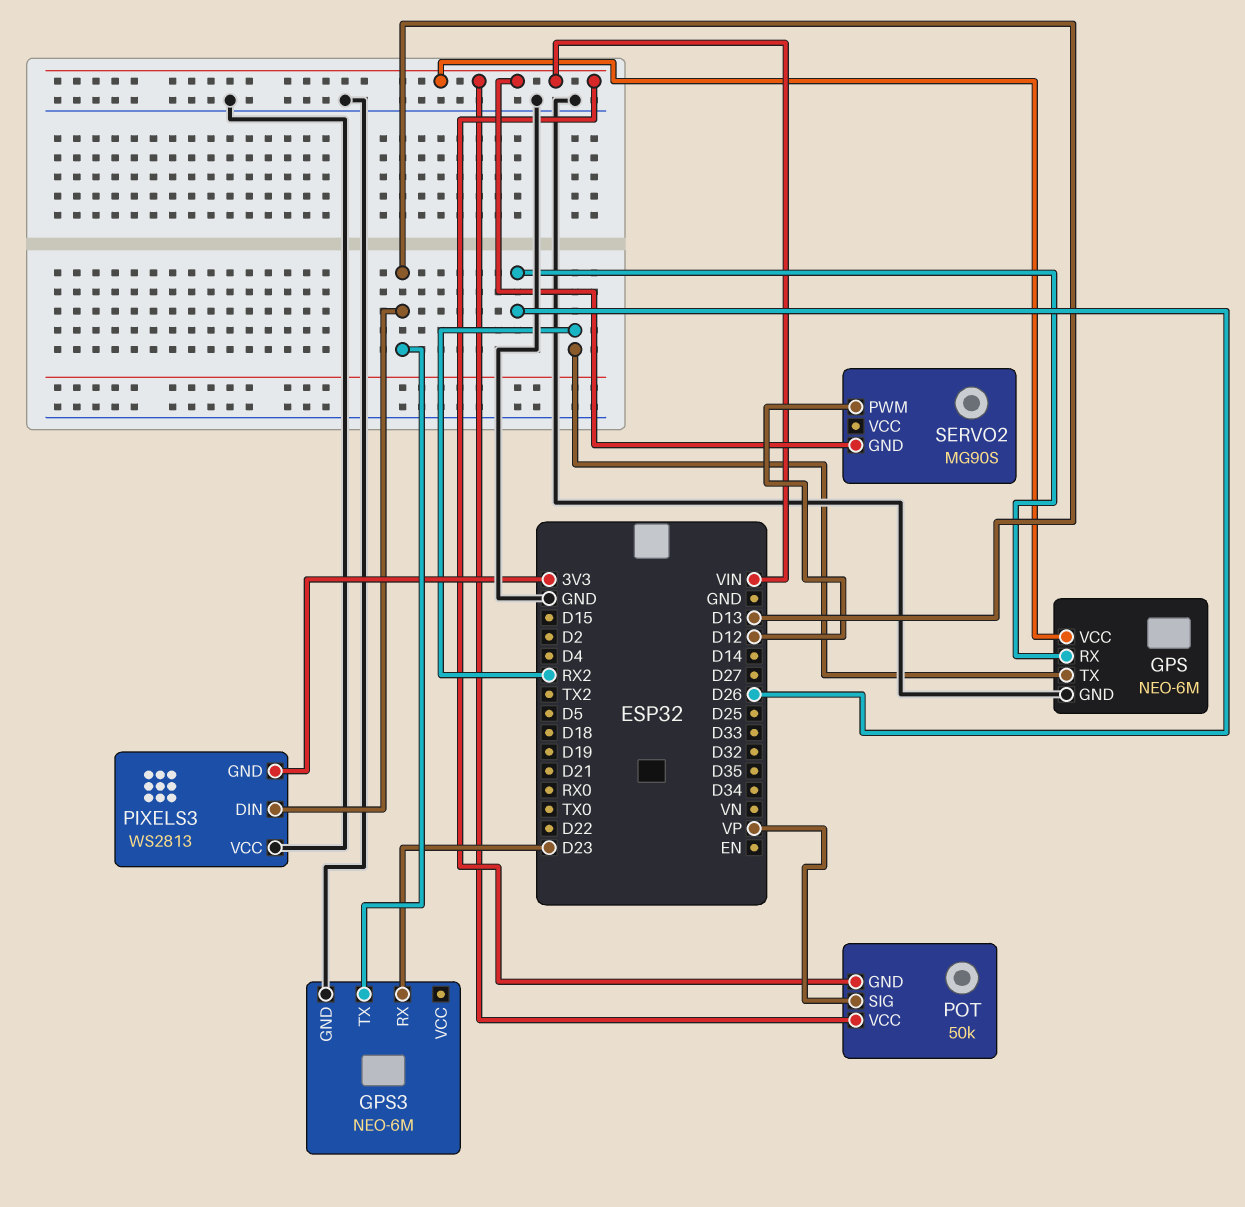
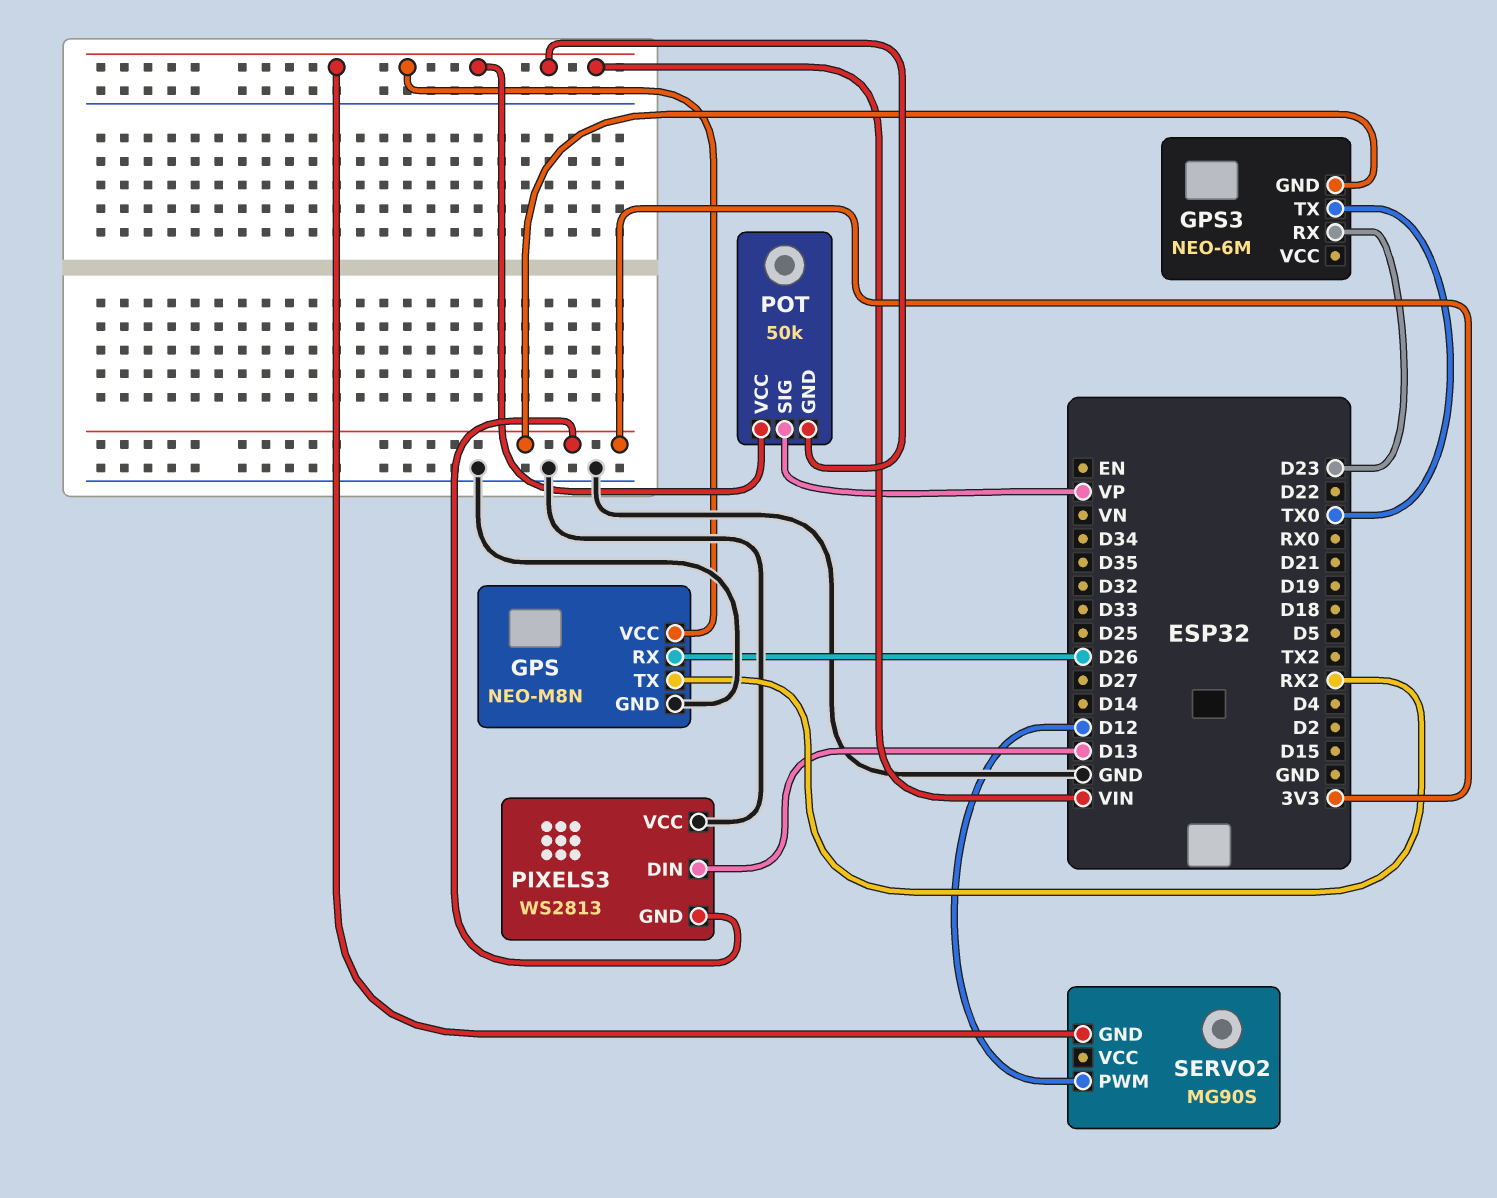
GPS: NEO-6M -> NEO-M8N
GPS3 pin GND: GND -> 3V3
GPS3 pin TX: D13 -> TX0

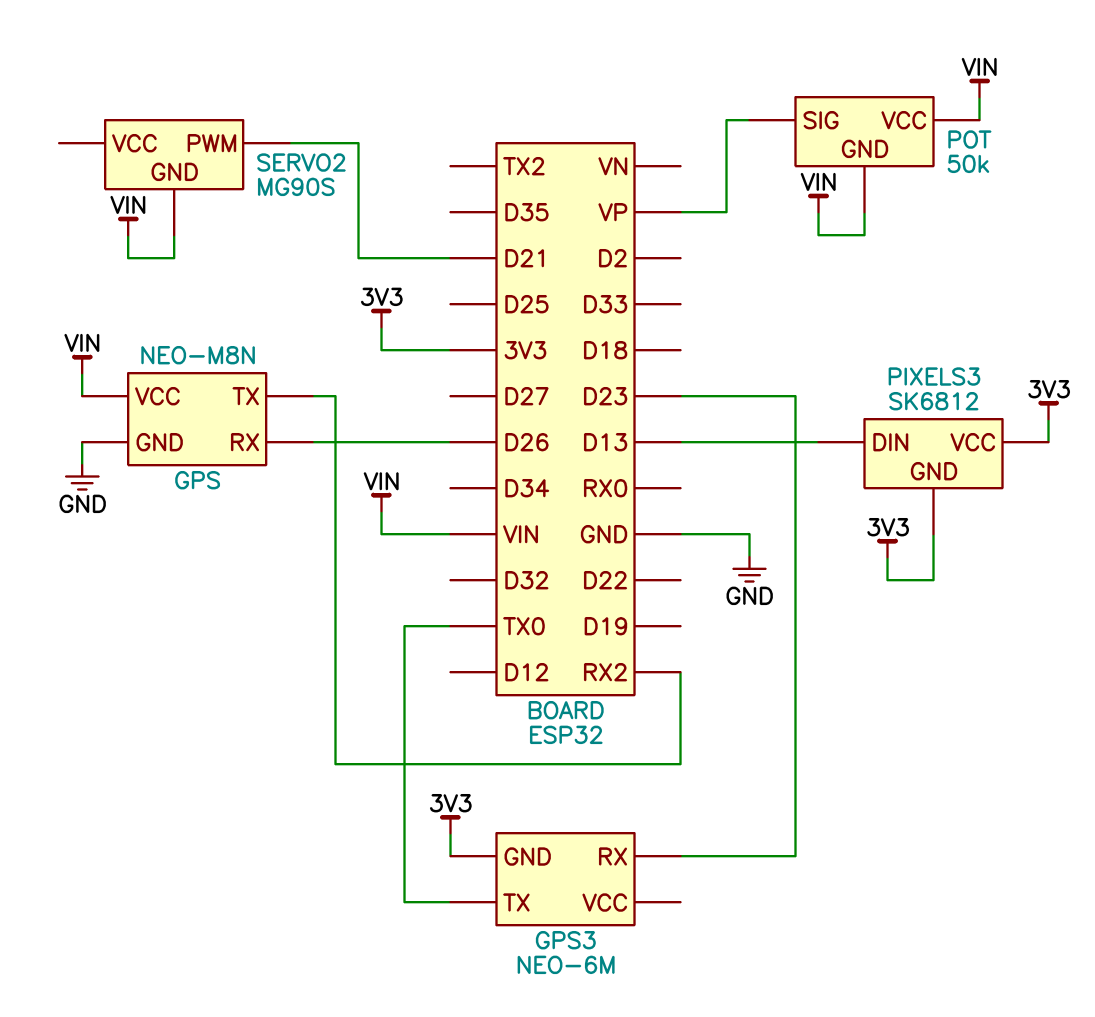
PIXELS3: WS2813 -> SK6812
PIXELS3 pin VCC: GND -> 3V3
SERVO2 pin PWM: D12 -> D21

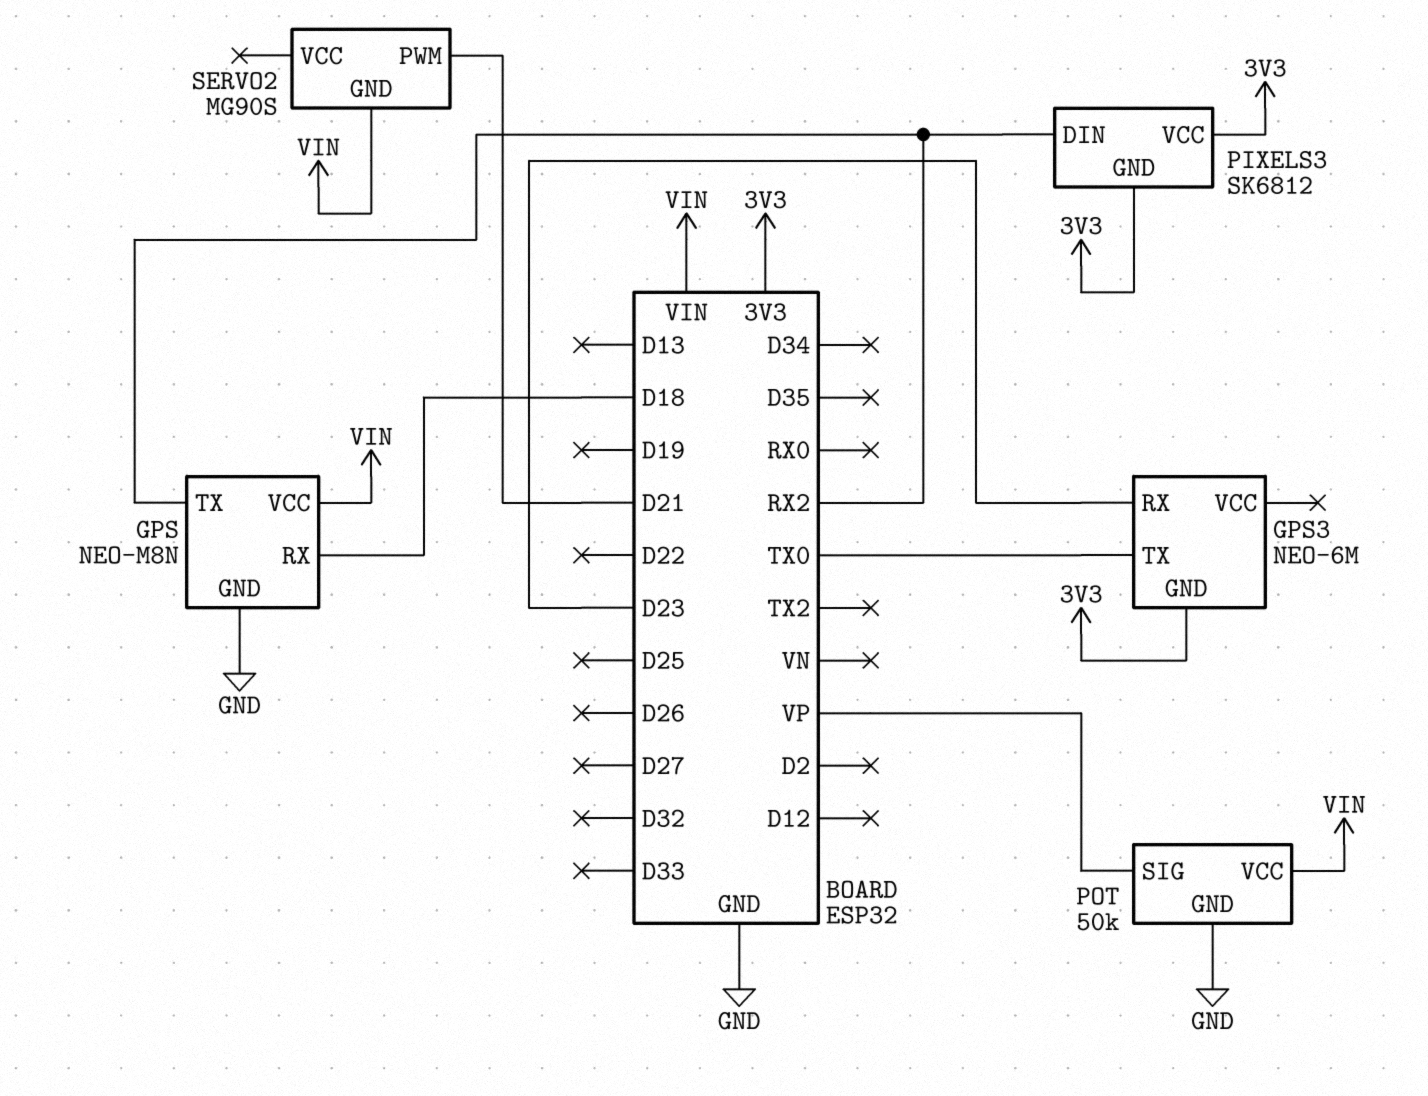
GPS pin RX: D26 -> D18
PIXELS3 pin DIN: D13 -> RX2
POT pin GND: VIN -> GND

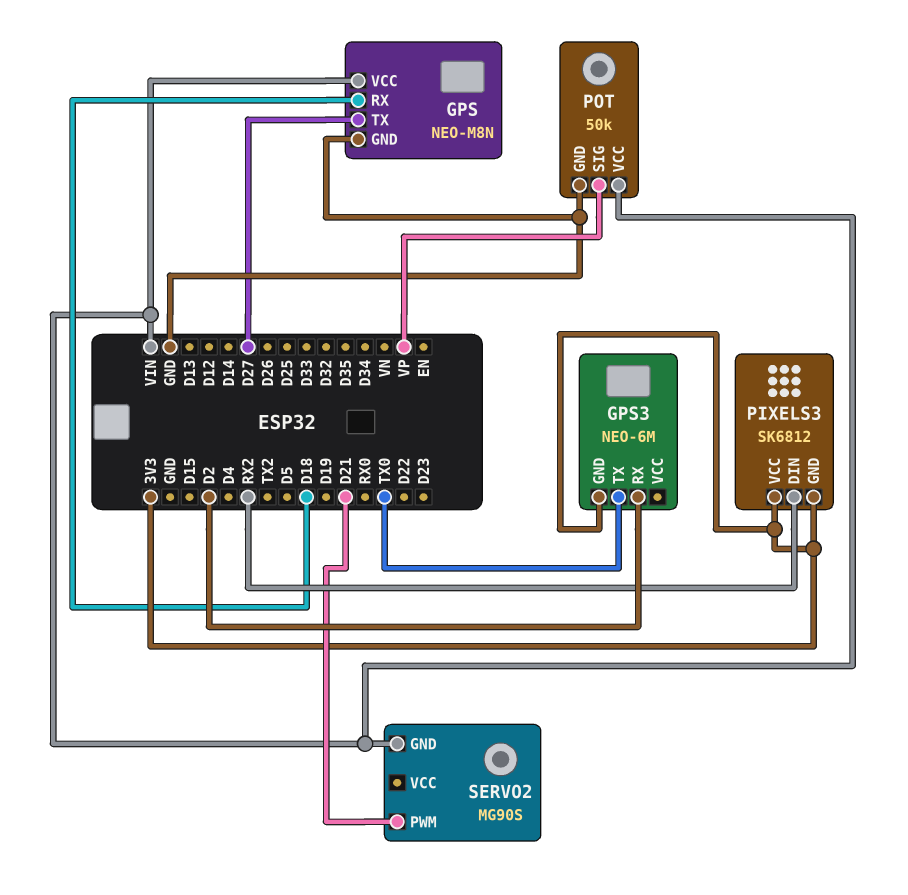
GPS pin TX: RX2 -> D27
GPS3 pin RX: D23 -> D2

